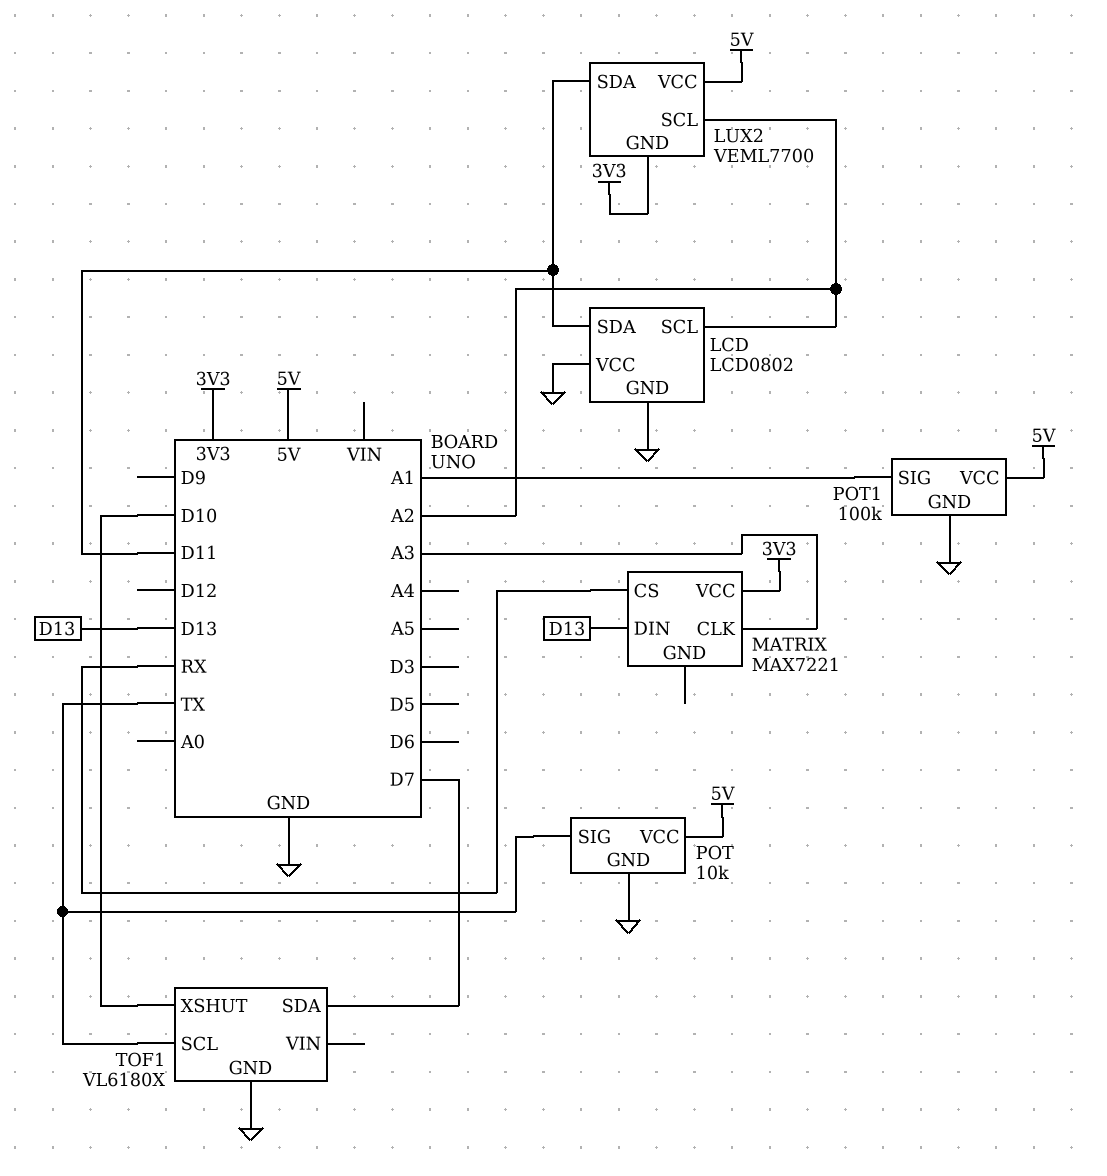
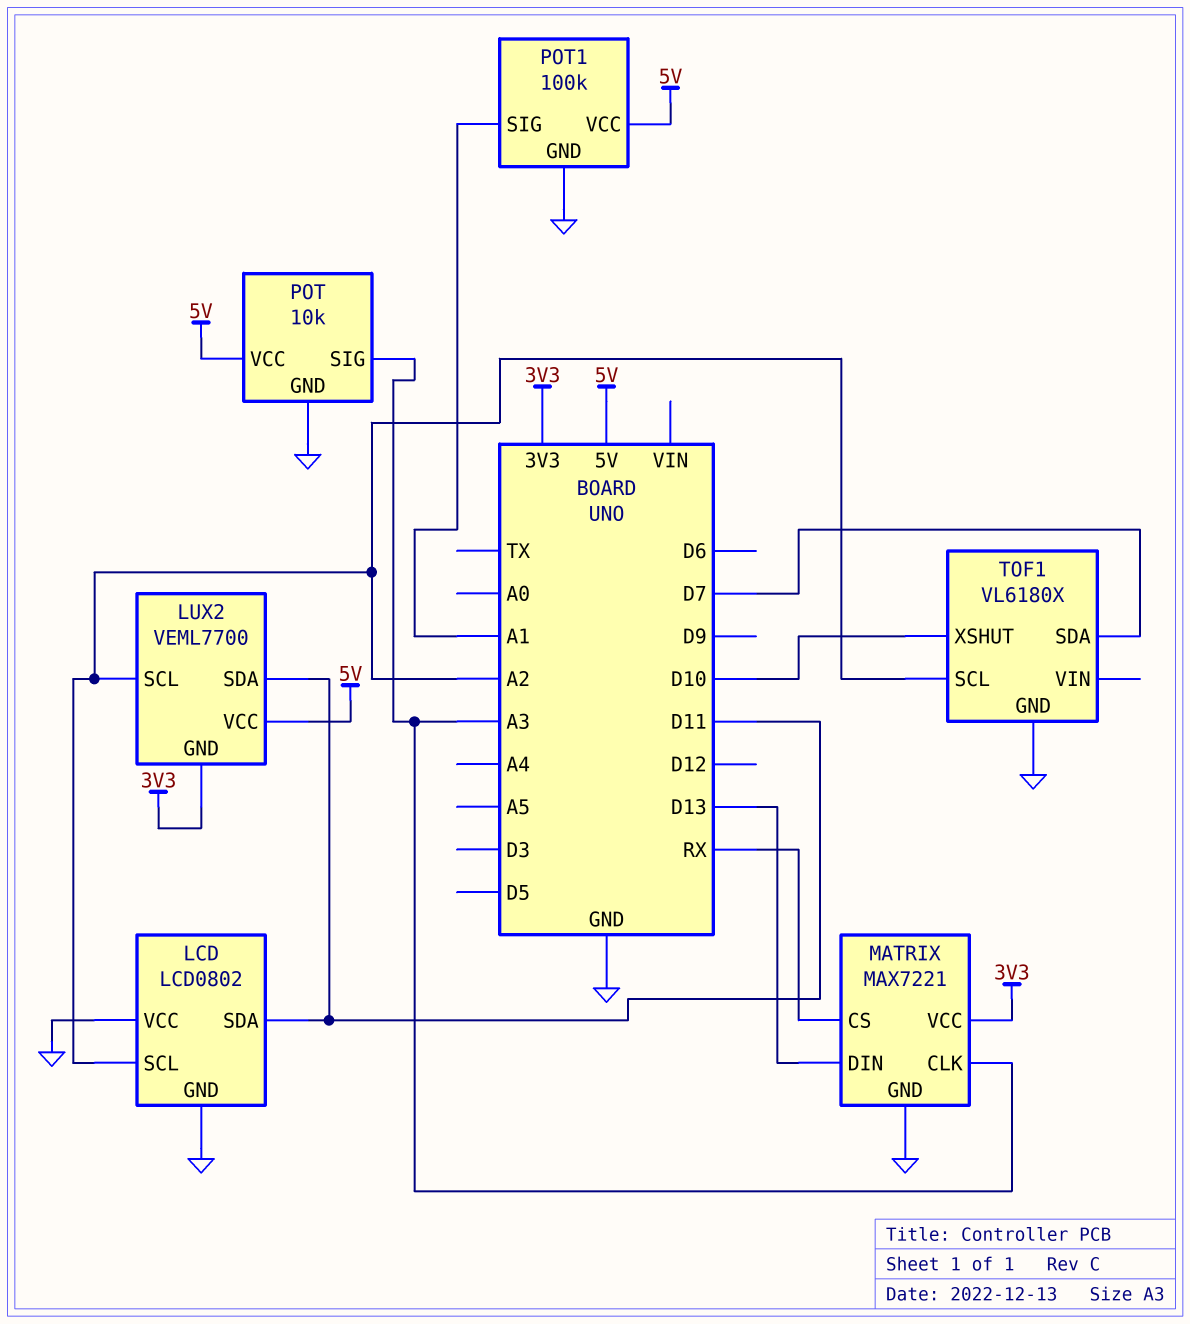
MATRIX pin GND: none -> GND
POT pin SIG: TX -> A3
TOF1 pin SCL: TX -> A2

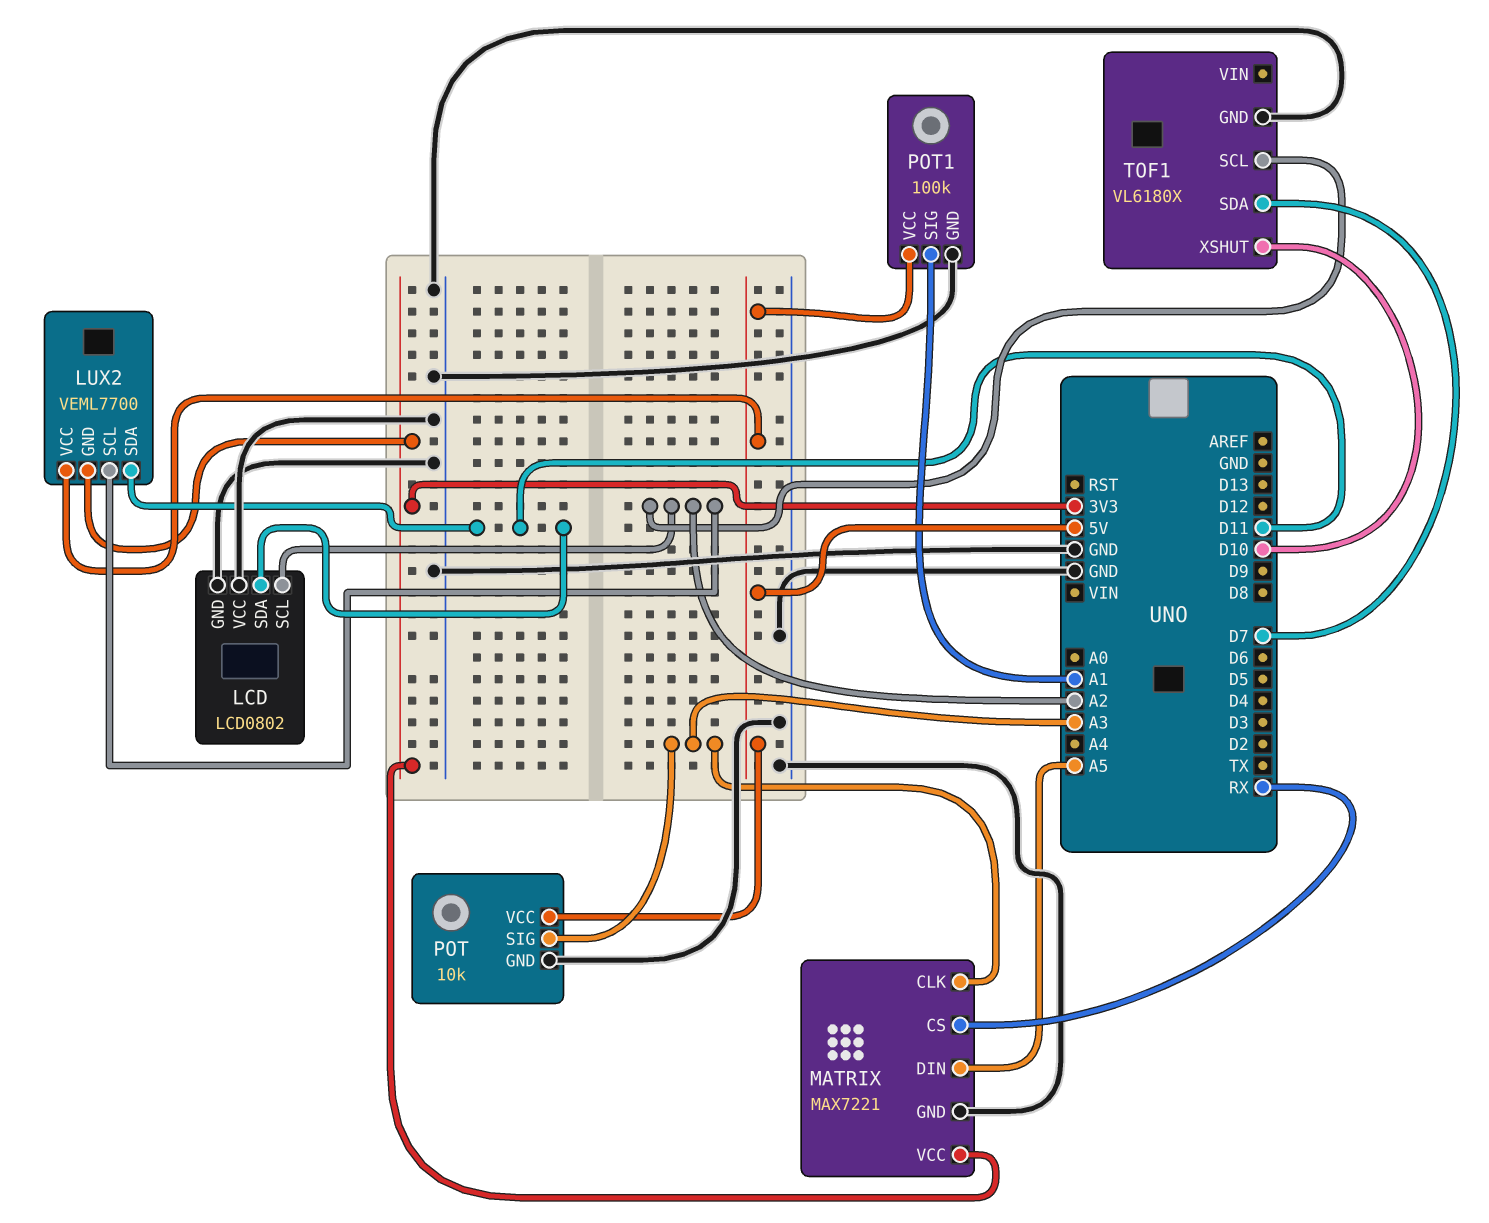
MATRIX pin DIN: D13 -> A5

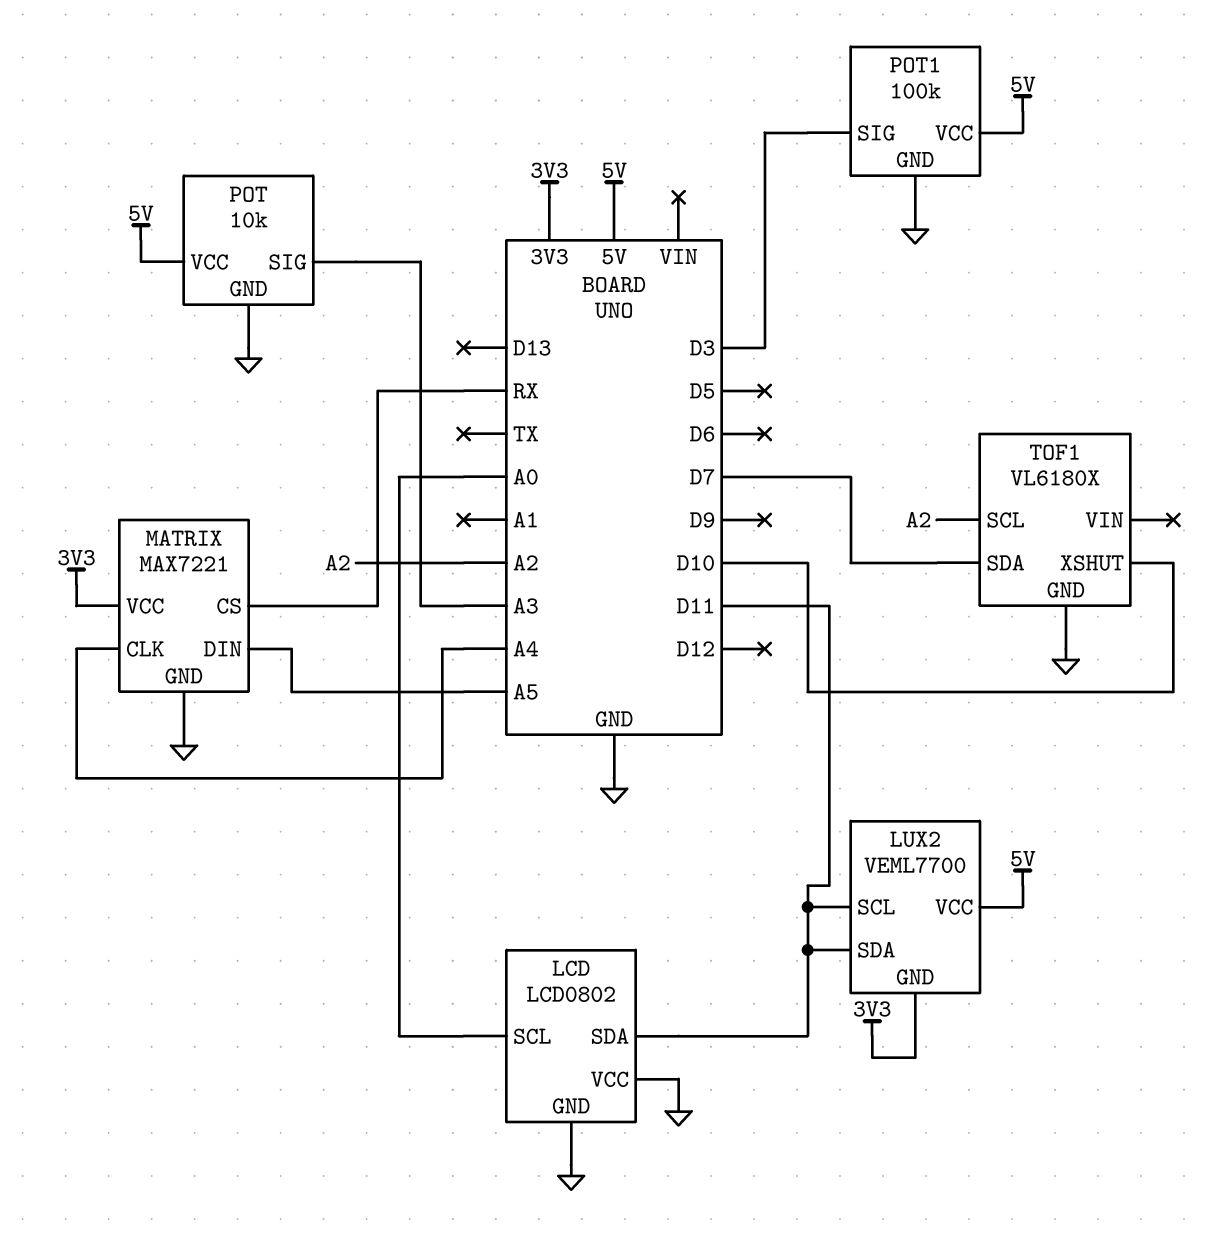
LCD pin SCL: A2 -> A0
LUX2 pin SCL: A2 -> D11
MATRIX pin CLK: A3 -> A4
POT1 pin SIG: A1 -> D3

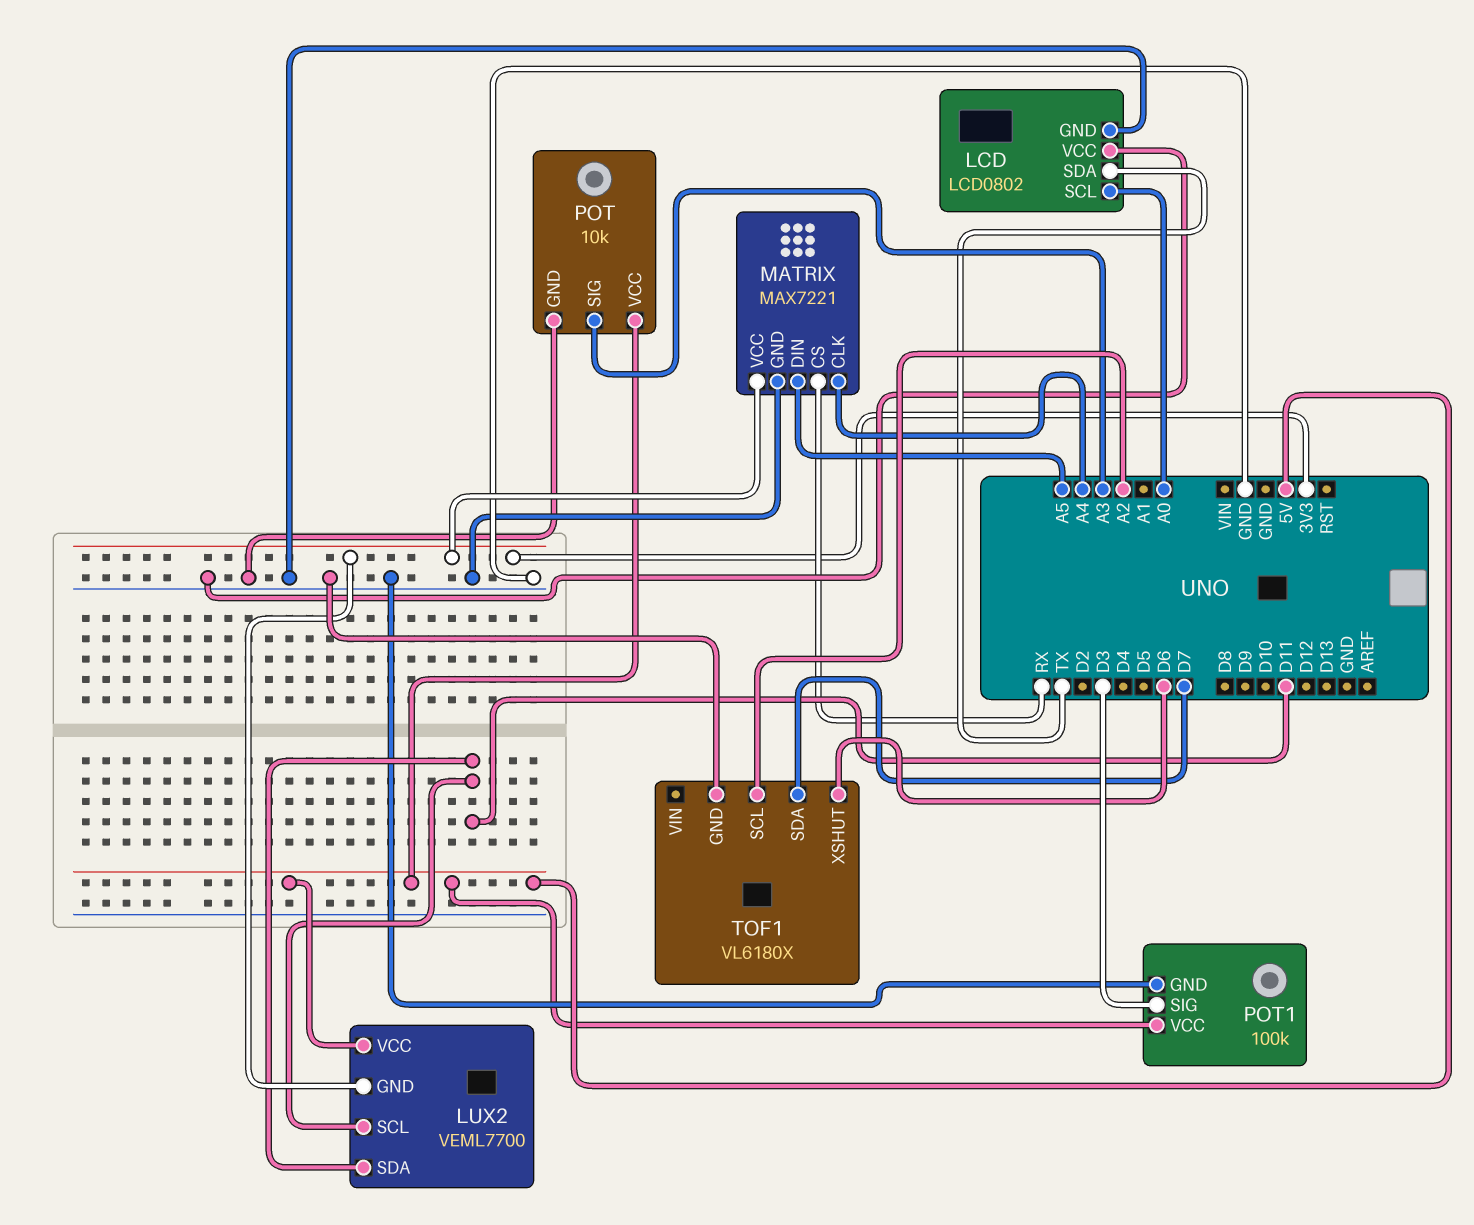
LCD pin SDA: D11 -> TX
TOF1 pin XSHUT: D10 -> D6

